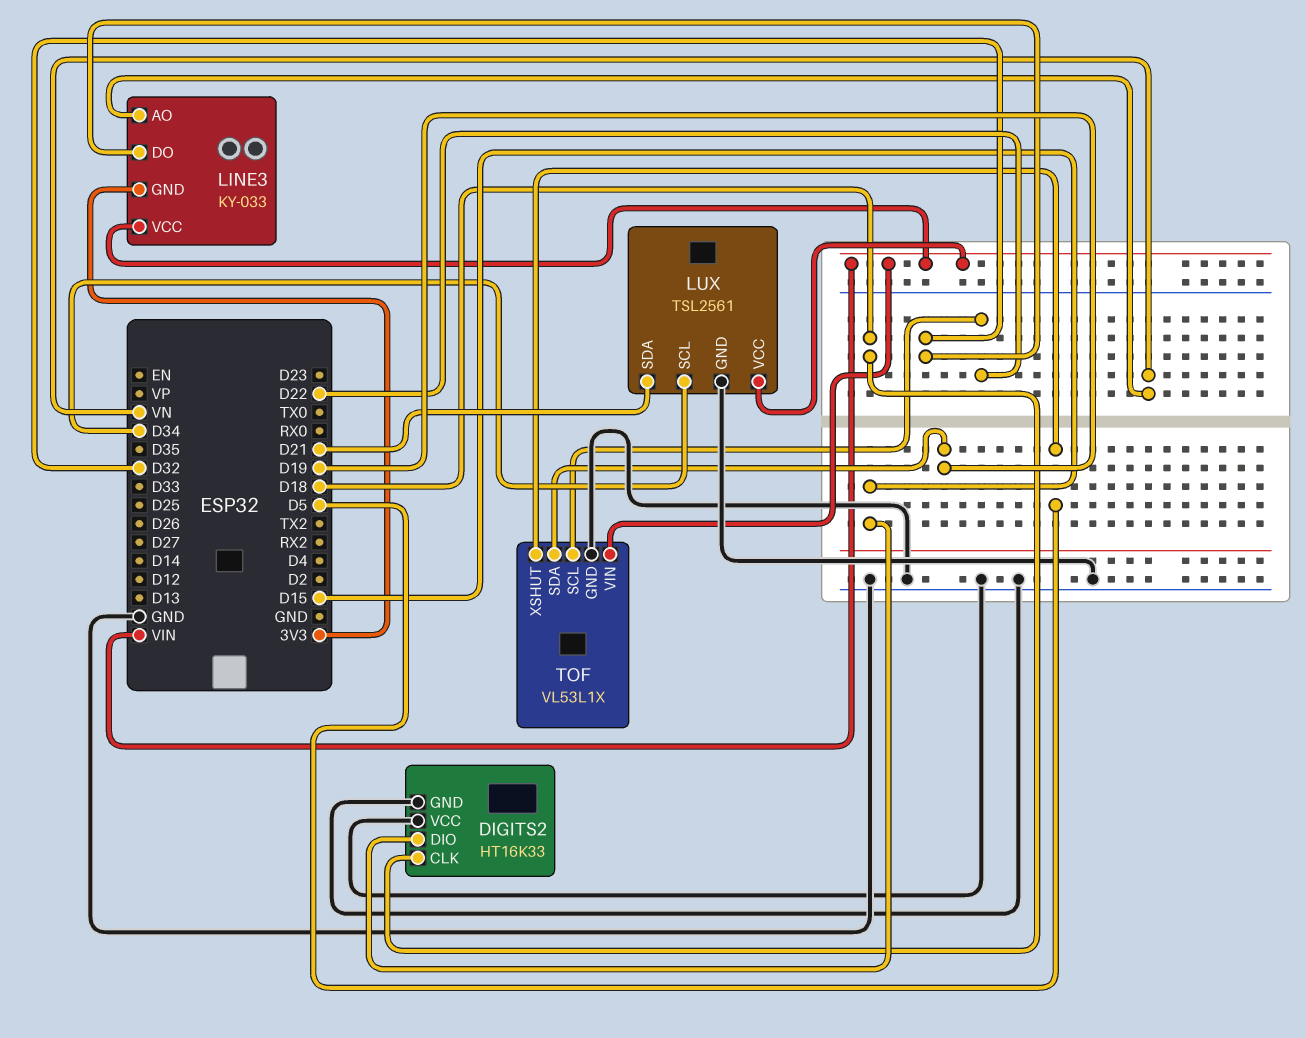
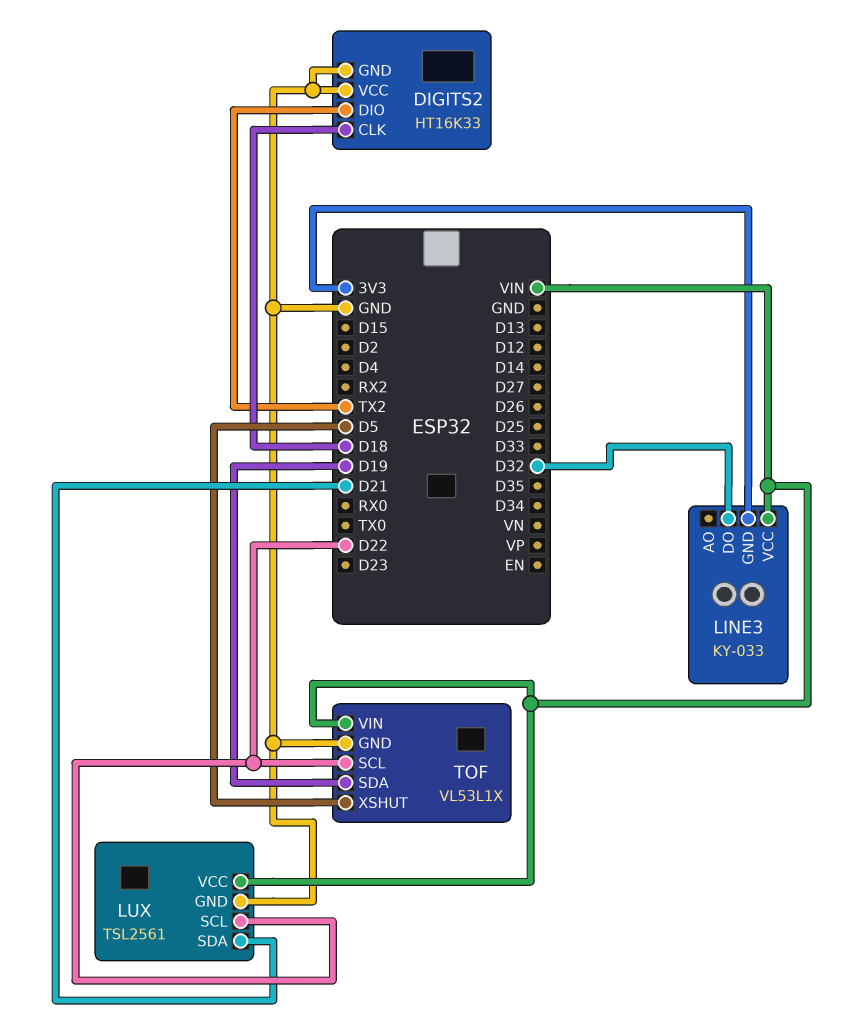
DIGITS2 pin DIO: D15 -> TX2
LINE3 pin AO: VN -> none
LUX pin SCL: D34 -> D22

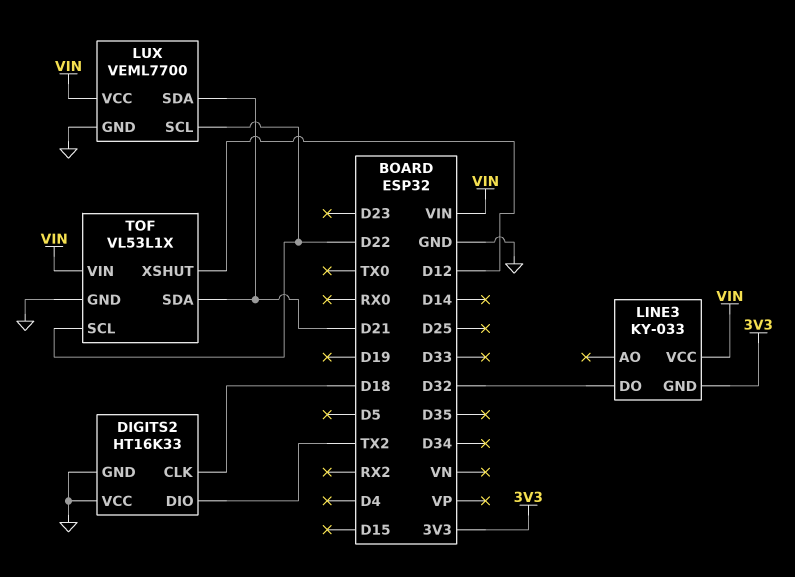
LUX: TSL2561 -> VEML7700
TOF pin SDA: D19 -> D21
TOF pin XSHUT: D5 -> D12

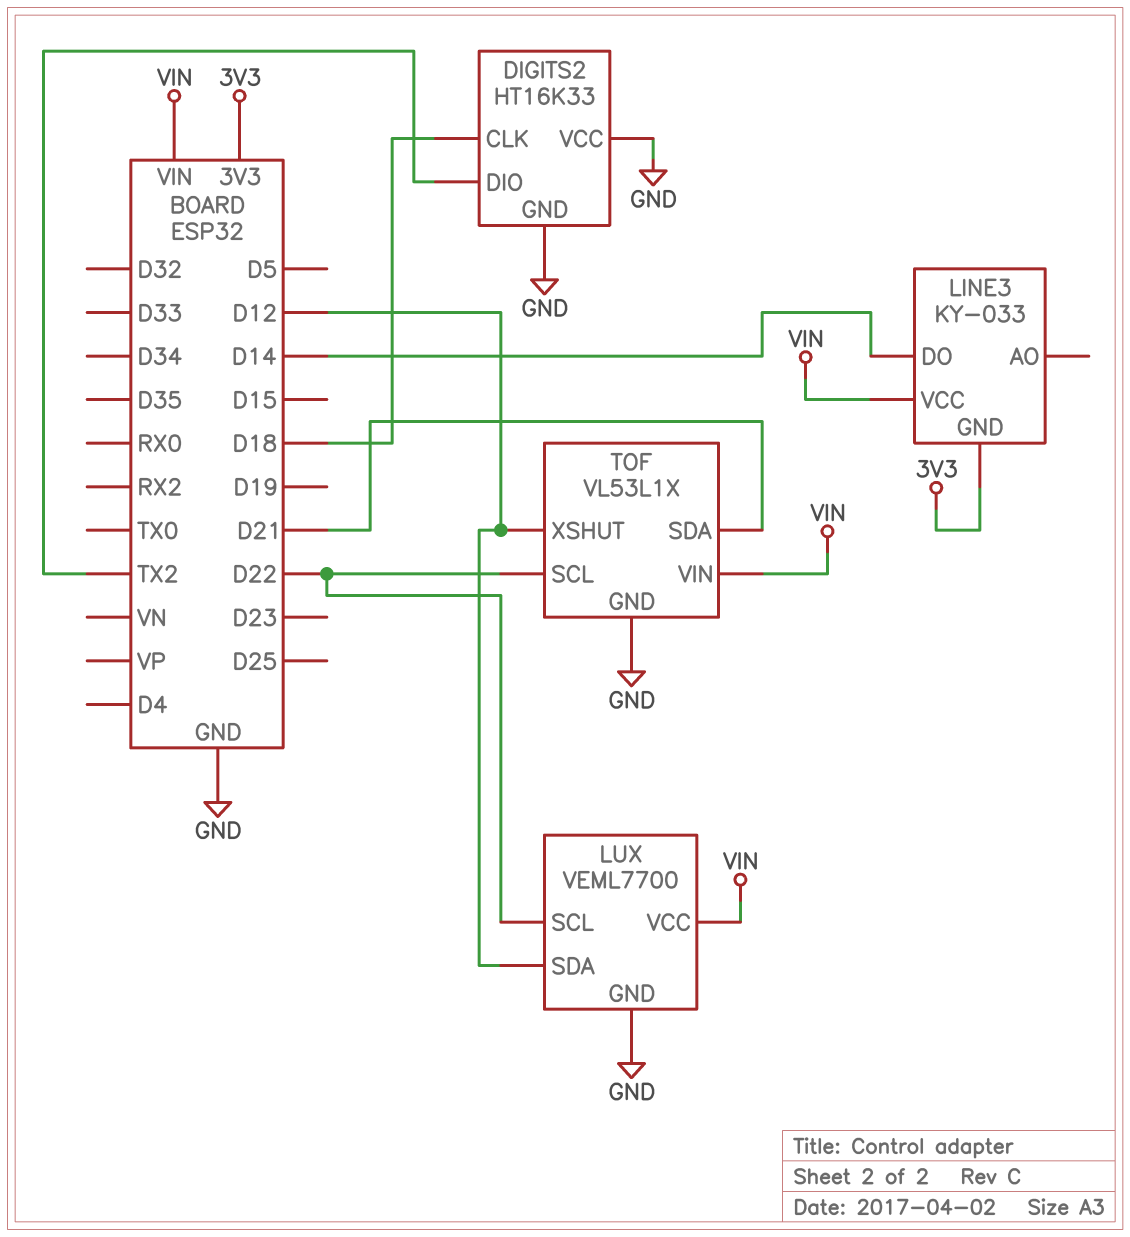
LINE3 pin DO: D32 -> D14
LUX pin SDA: D21 -> D12

